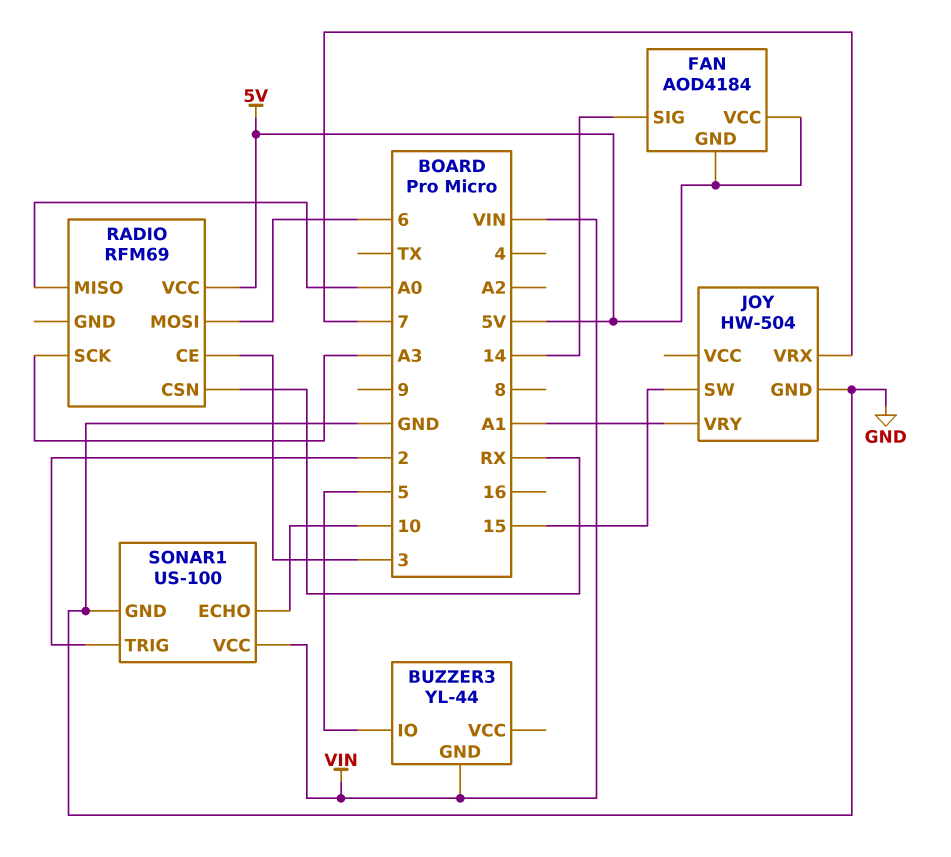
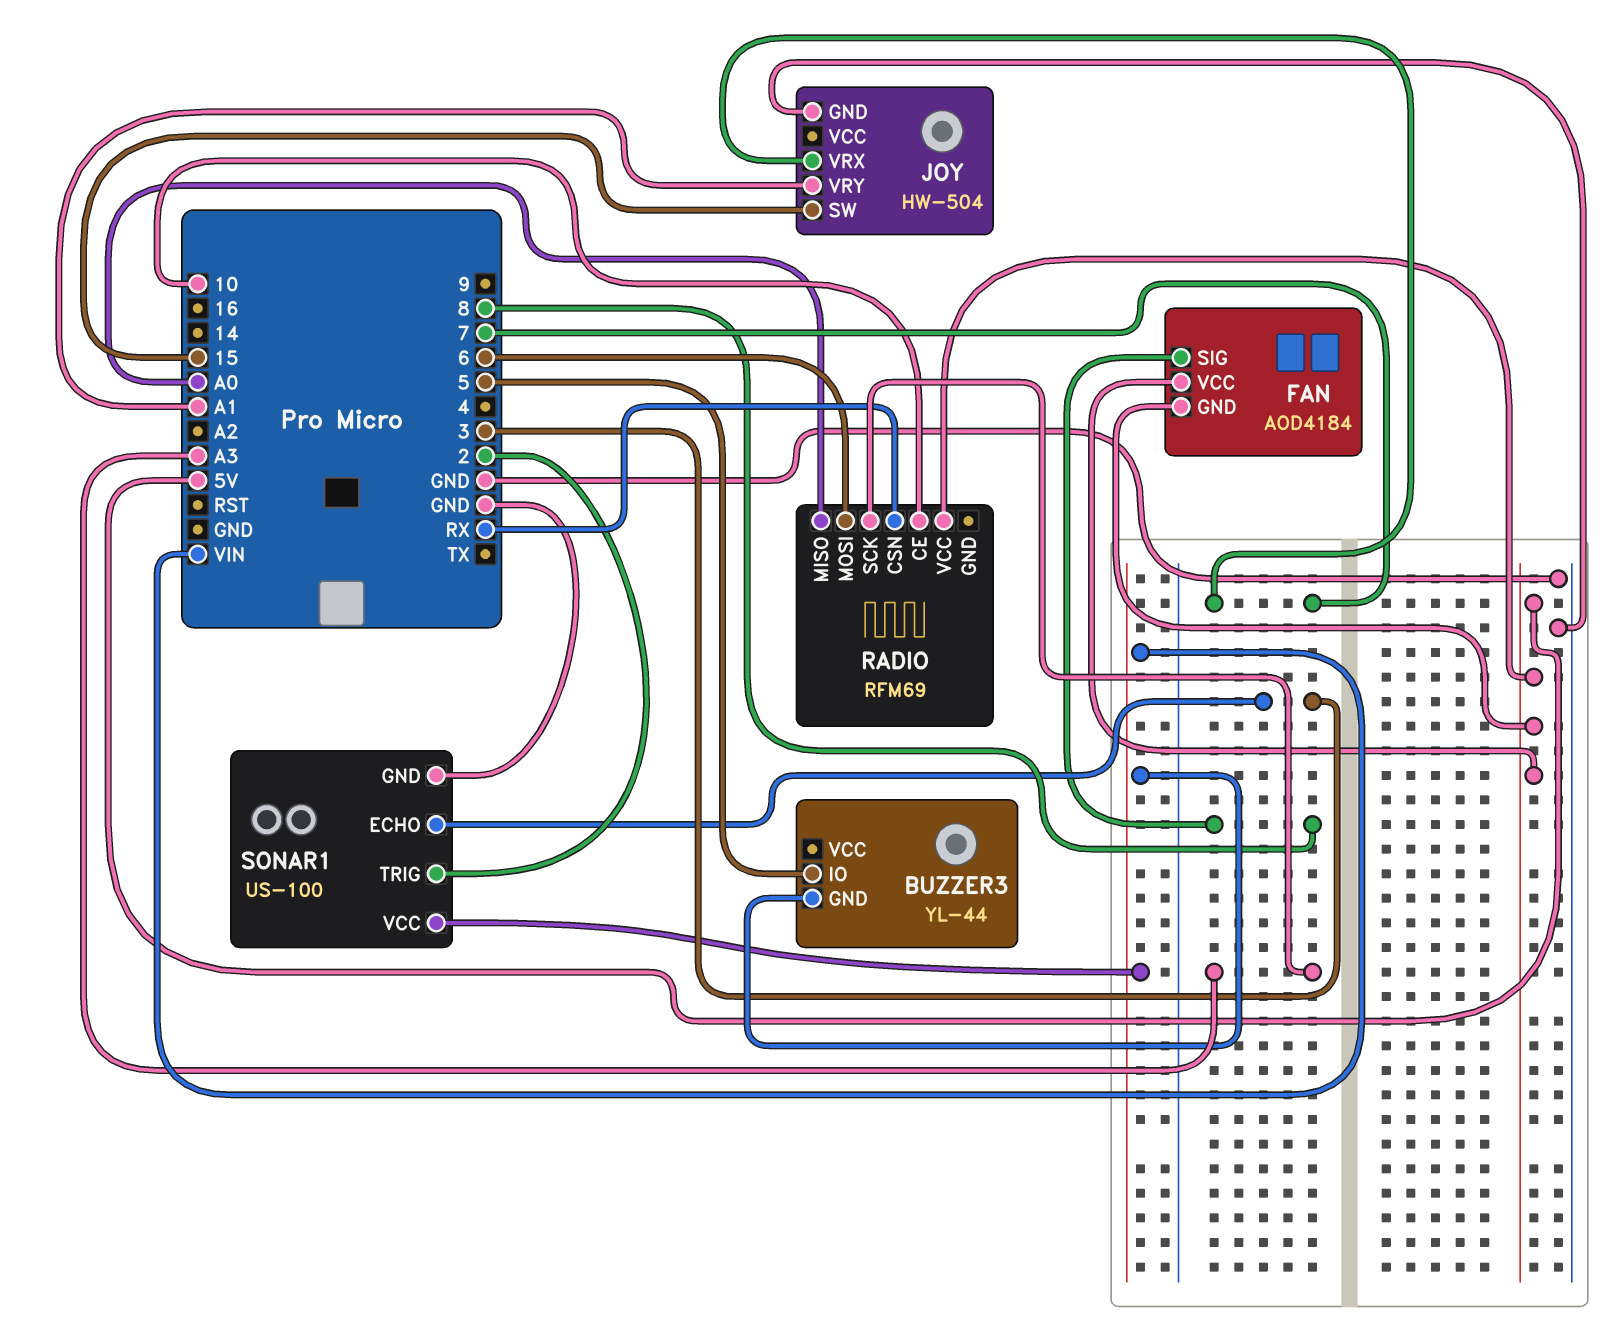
FAN pin SIG: 14 -> 8
RADIO pin CE: 3 -> 10
SONAR1 pin ECHO: 10 -> 3

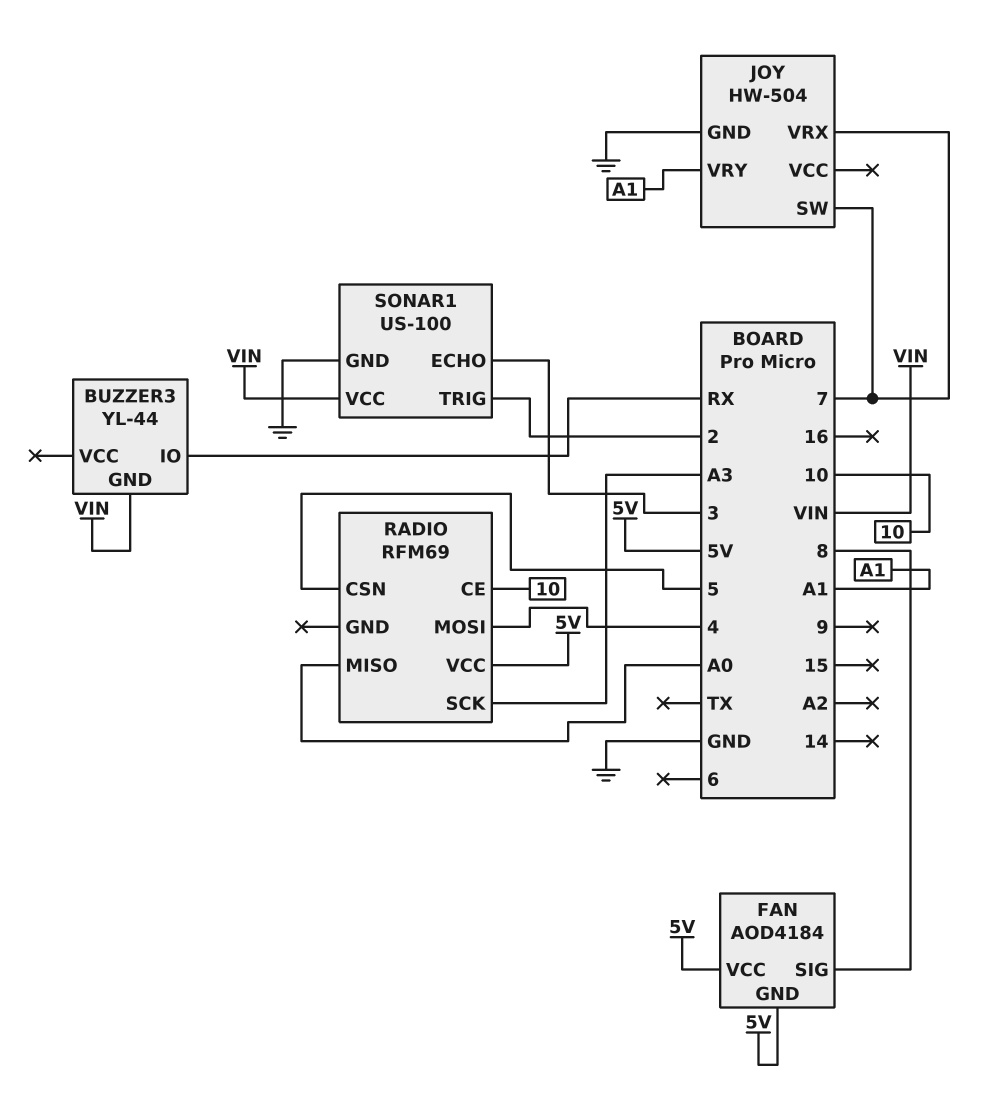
BUZZER3 pin IO: 5 -> RX
JOY pin SW: 15 -> 7
RADIO pin CSN: RX -> 5
RADIO pin MOSI: 6 -> 4

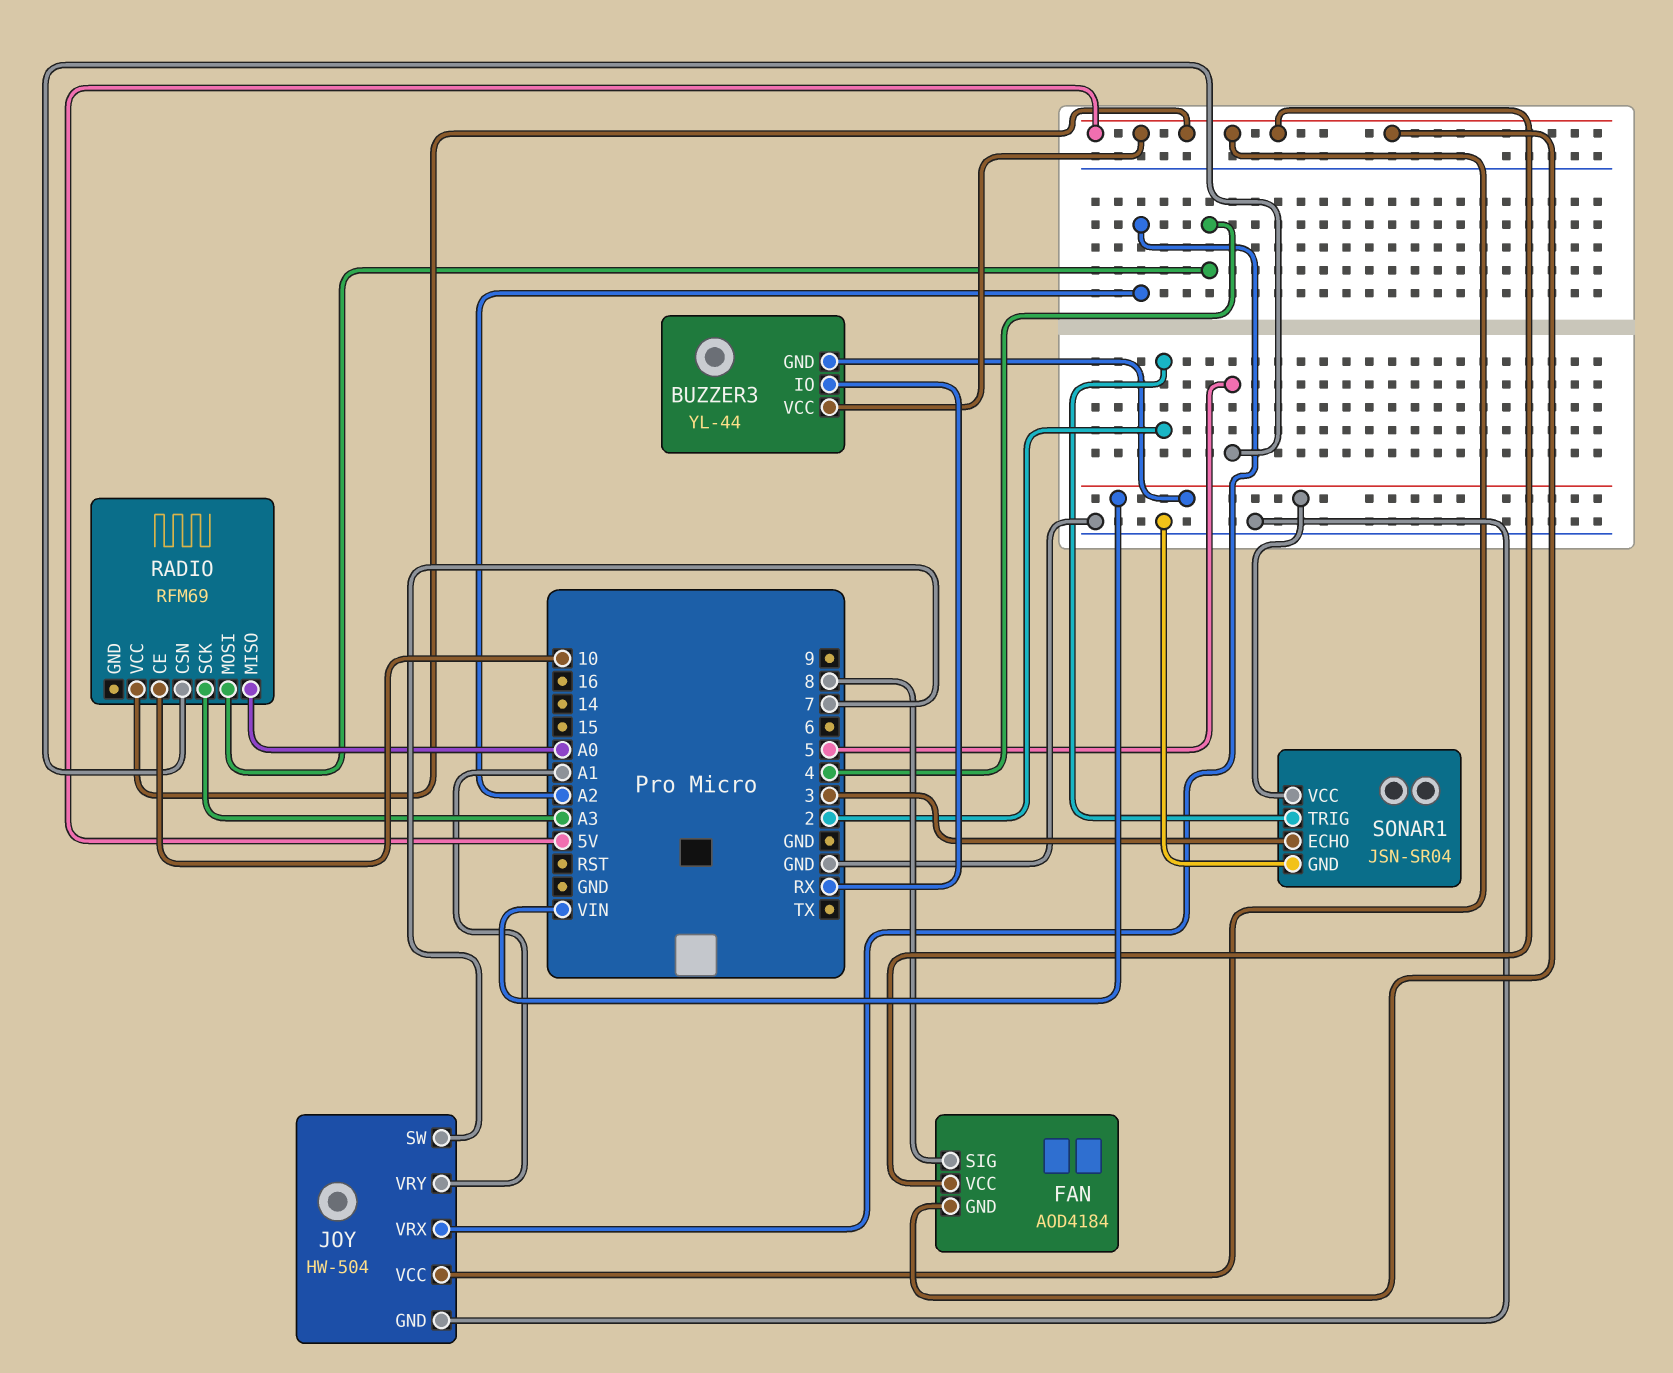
BUZZER3 pin VCC: none -> 5V
JOY pin VCC: none -> 5V
JOY pin VRX: 7 -> A2
SONAR1: US-100 -> JSN-SR04

